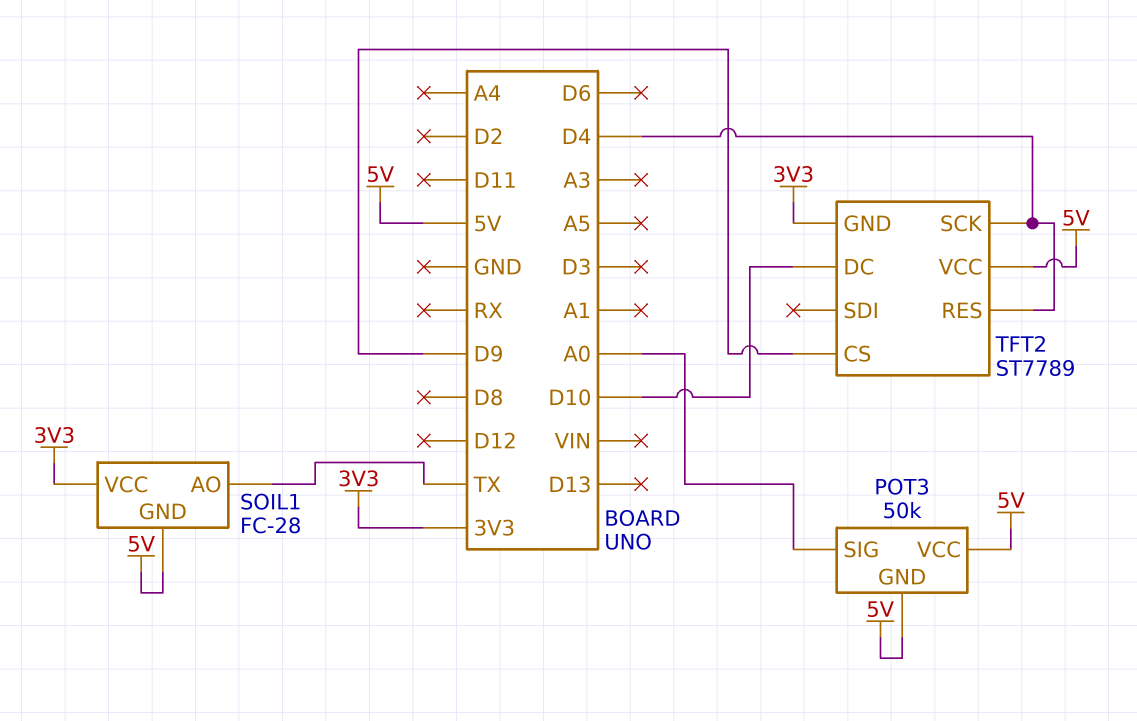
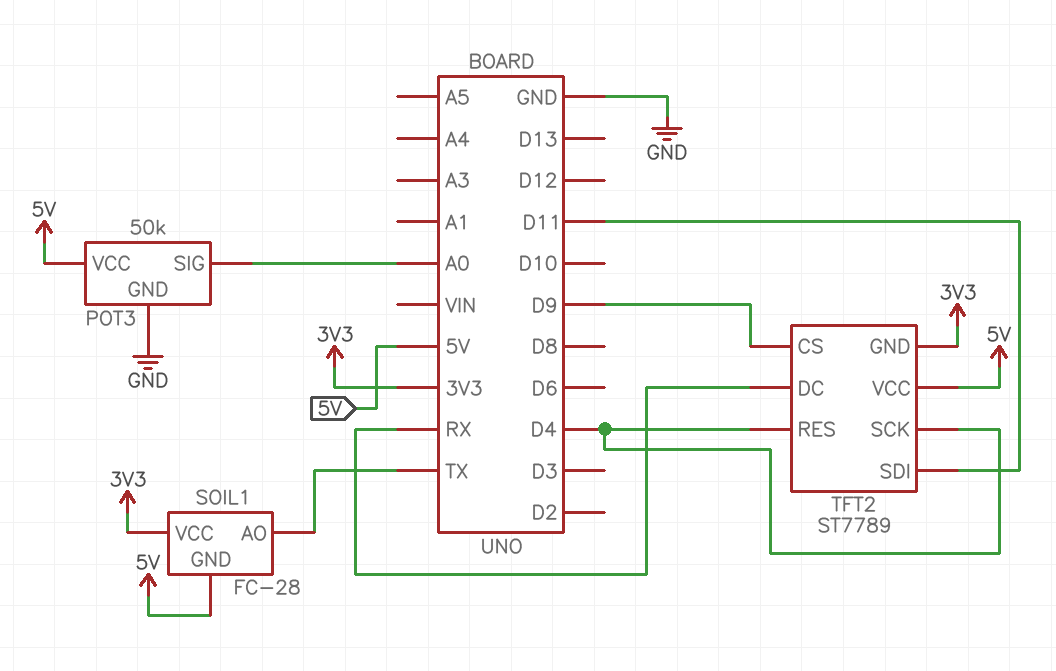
POT3 pin GND: 5V -> GND
TFT2 pin DC: D10 -> RX
TFT2 pin SDI: none -> D11

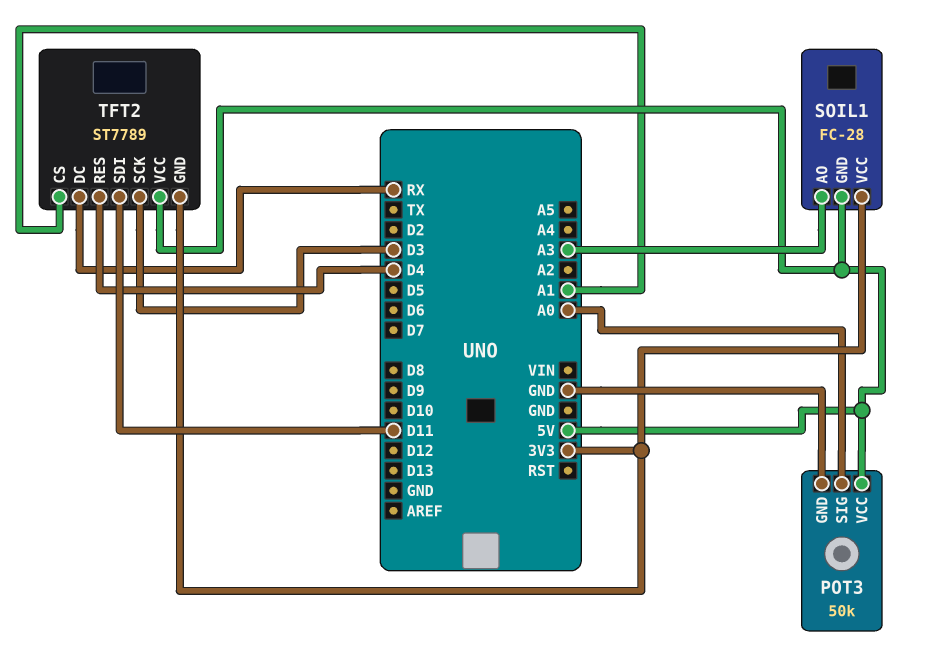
SOIL1 pin AO: TX -> A3
TFT2 pin CS: D9 -> A1
TFT2 pin SCK: D4 -> D3

